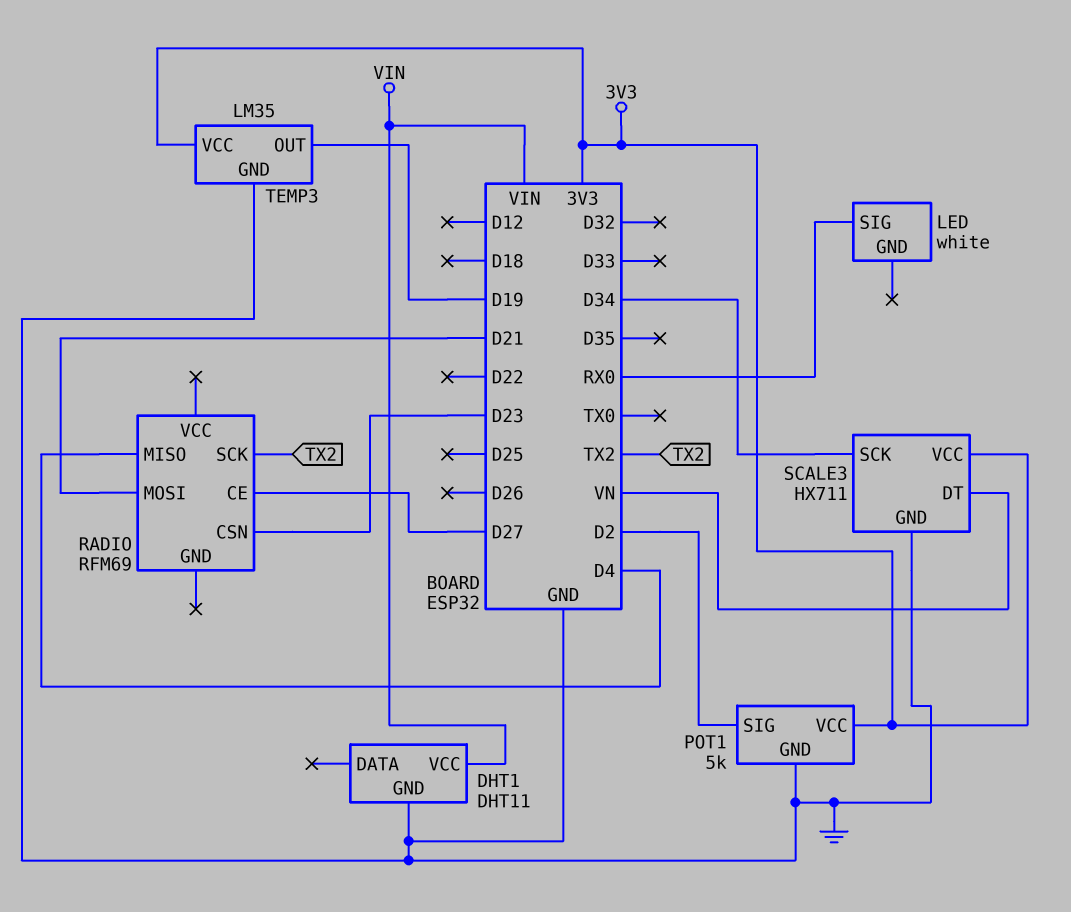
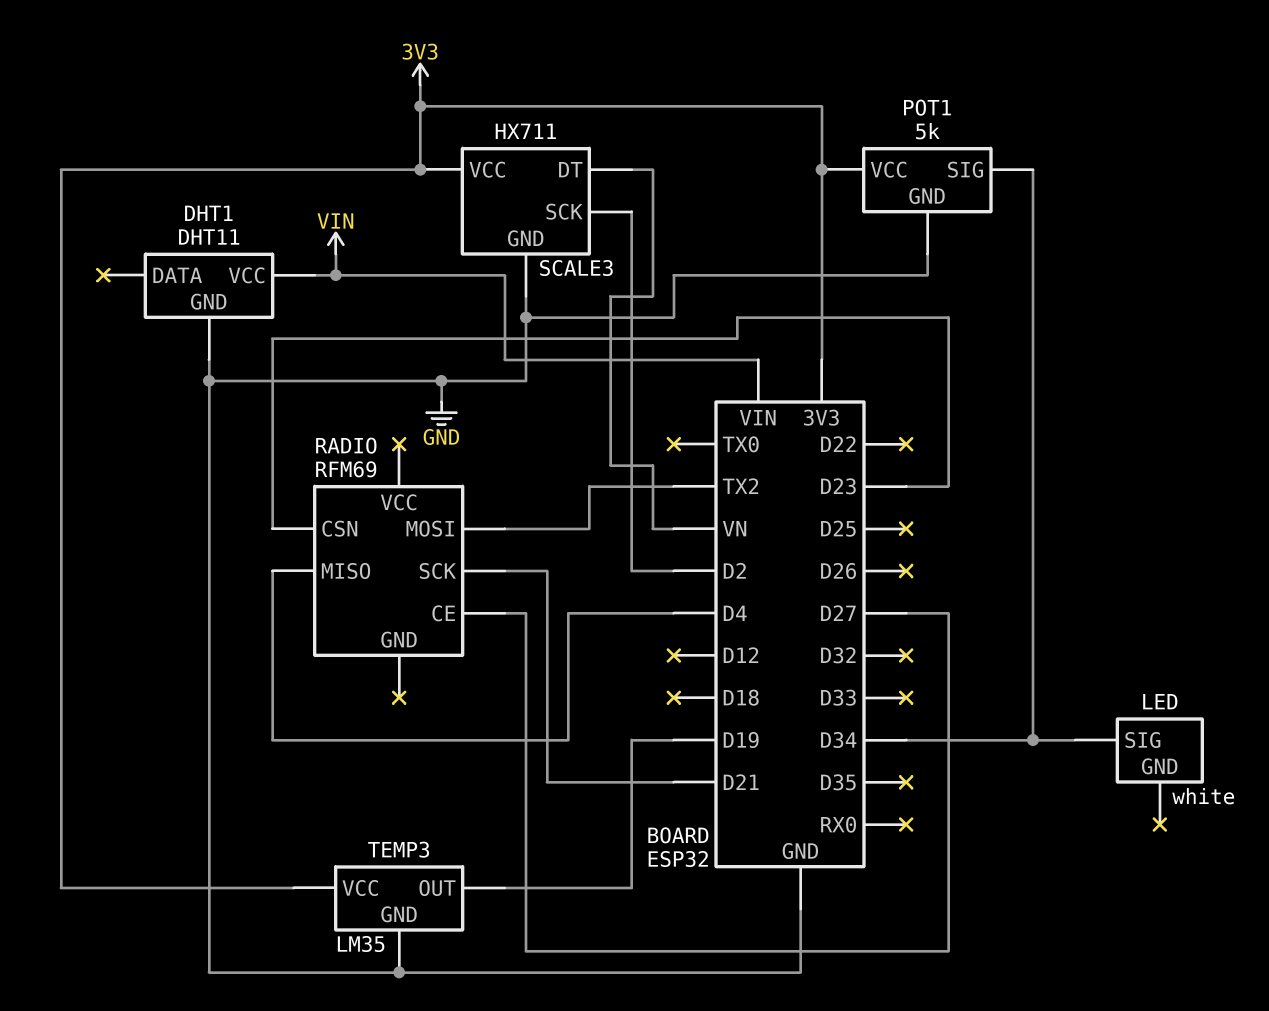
LED pin SIG: RX0 -> D34
POT1 pin SIG: D2 -> D34
RADIO pin MOSI: D21 -> TX2
RADIO pin SCK: TX2 -> D21
SCALE3 pin SCK: D34 -> D2

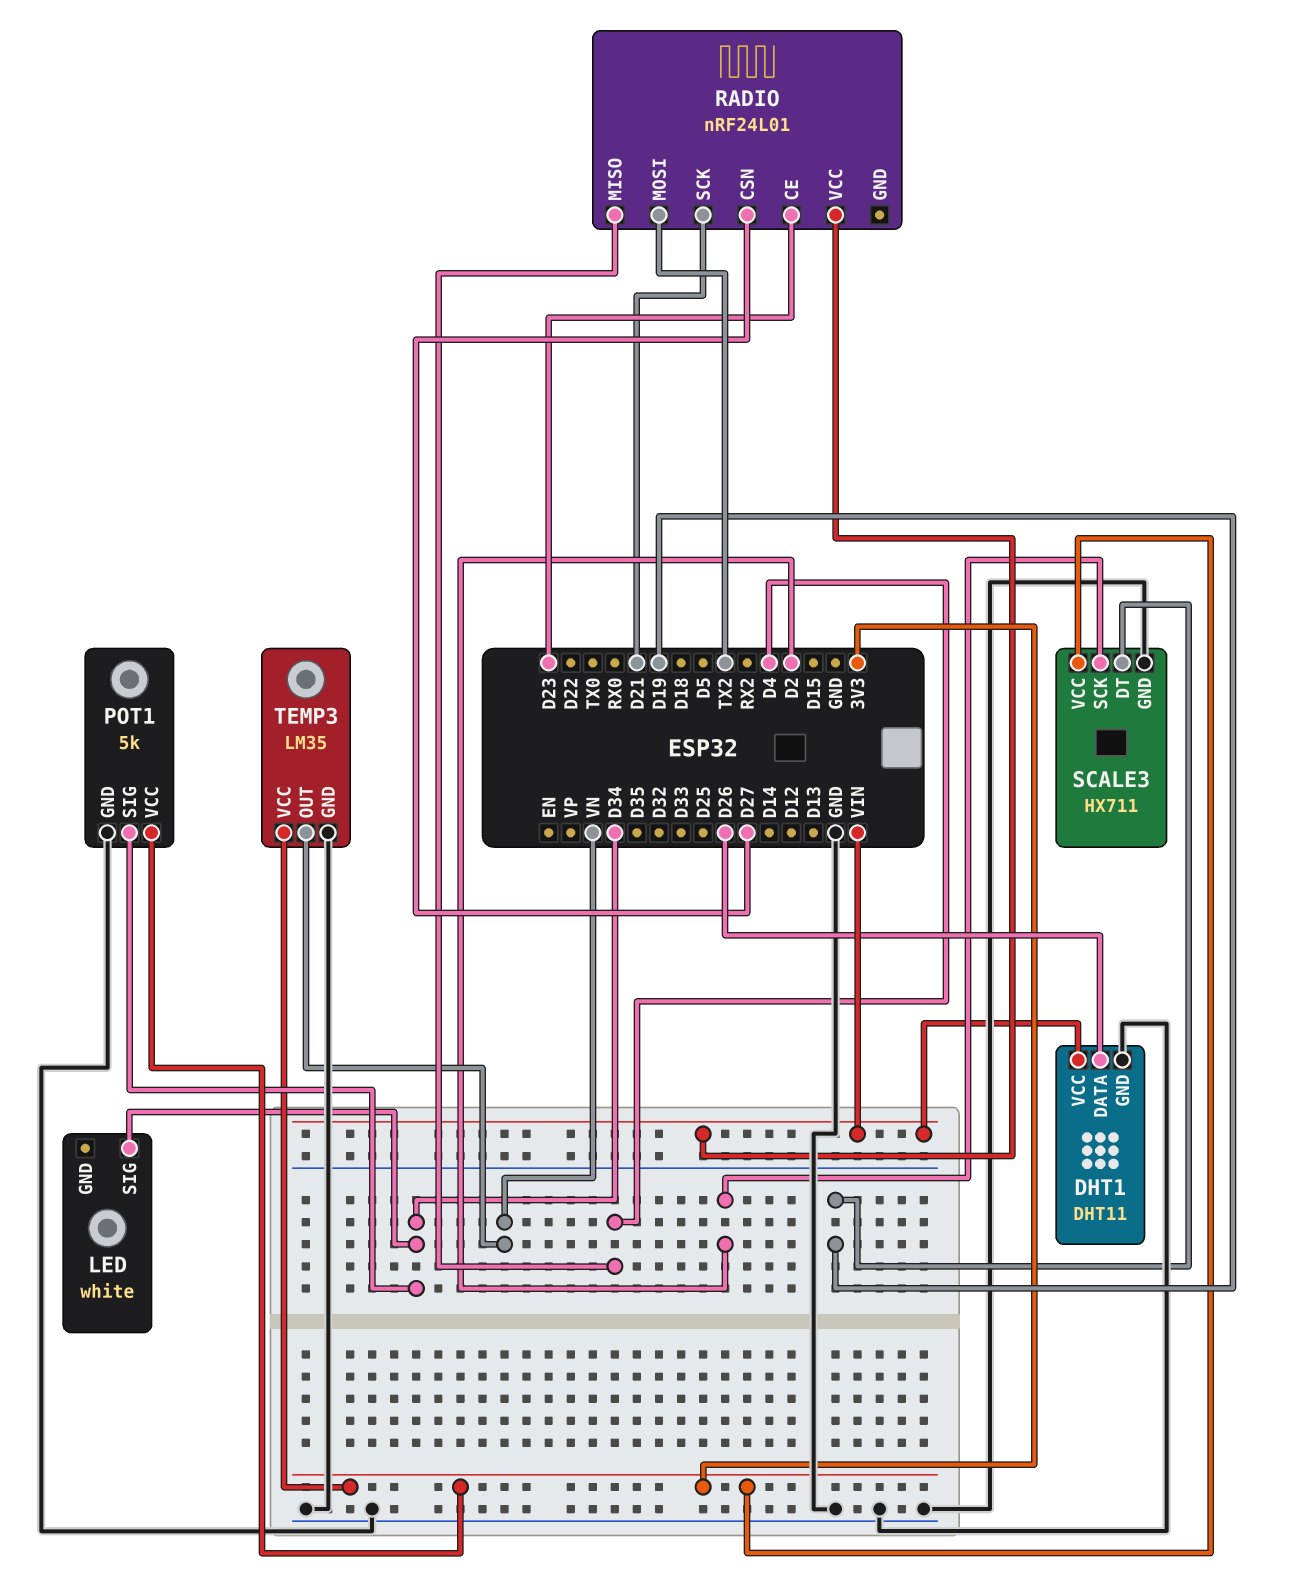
DHT1 pin DATA: none -> D26
RADIO: RFM69 -> nRF24L01
RADIO pin CE: D27 -> D23
RADIO pin CSN: D23 -> D27
RADIO pin VCC: none -> VIN
SCALE3 pin DT: VN -> D19
TEMP3 pin OUT: D19 -> VN

